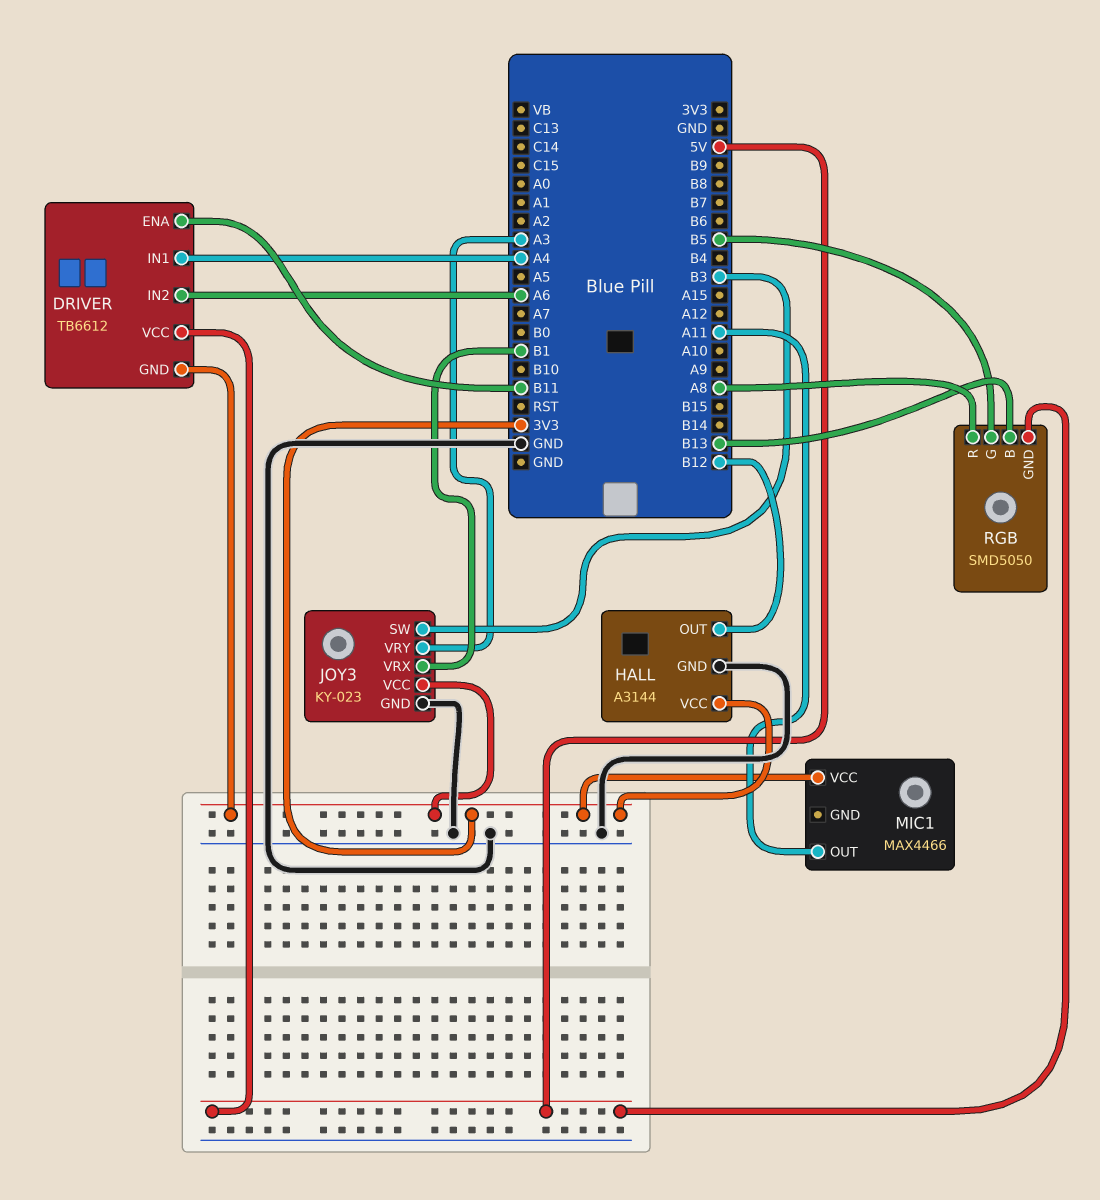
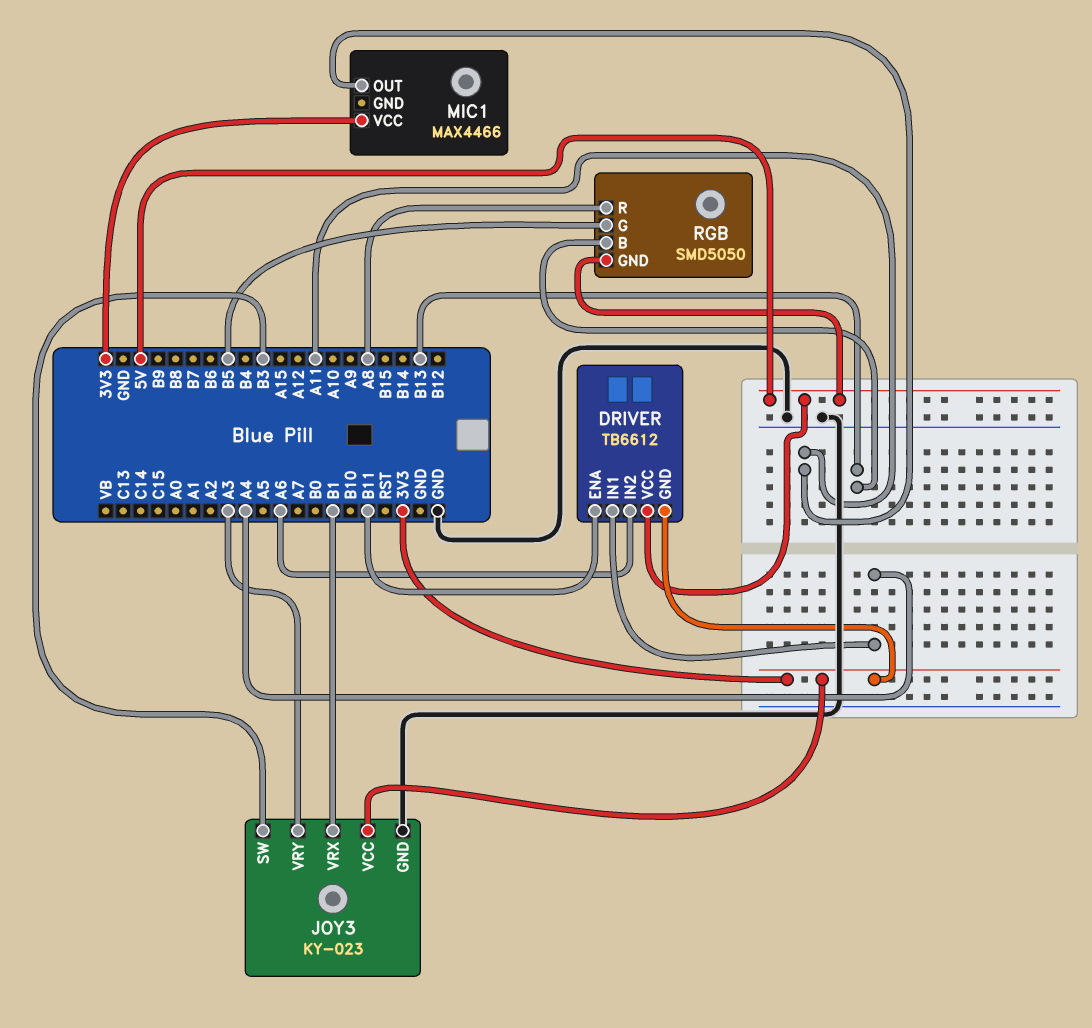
HALL: A3144 -> none
HALL pin GND: GND -> none
HALL pin OUT: B12 -> none
HALL pin VCC: 3V3 -> none

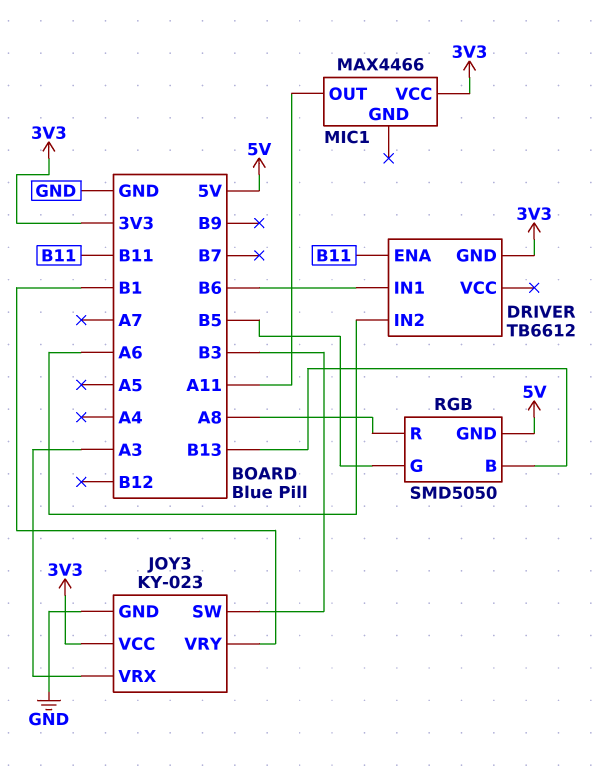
DRIVER pin IN1: A4 -> B6
DRIVER pin VCC: 5V -> none
JOY3 pin VRX: B1 -> A3
JOY3 pin VRY: A3 -> B1

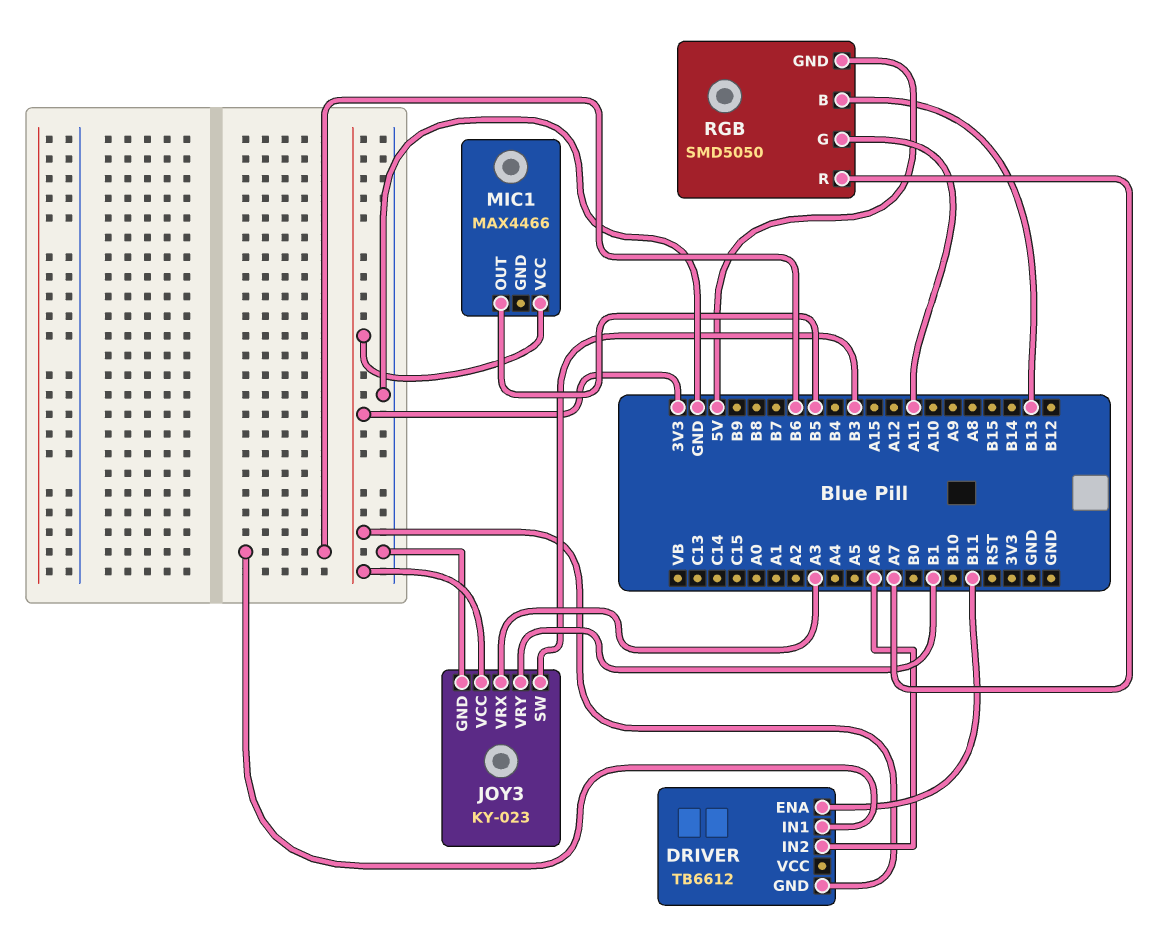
MIC1 pin OUT: A11 -> B5
RGB pin G: B5 -> A11
RGB pin R: A8 -> A7

